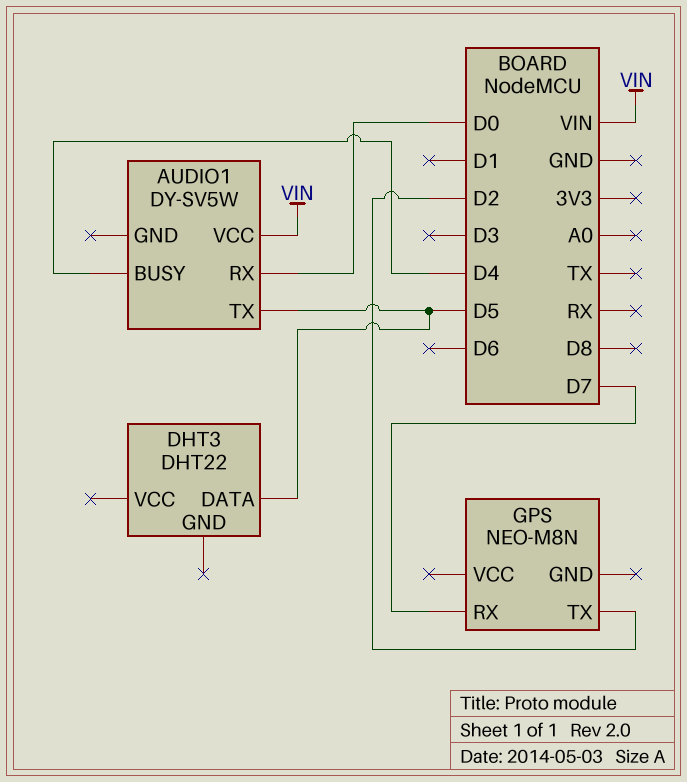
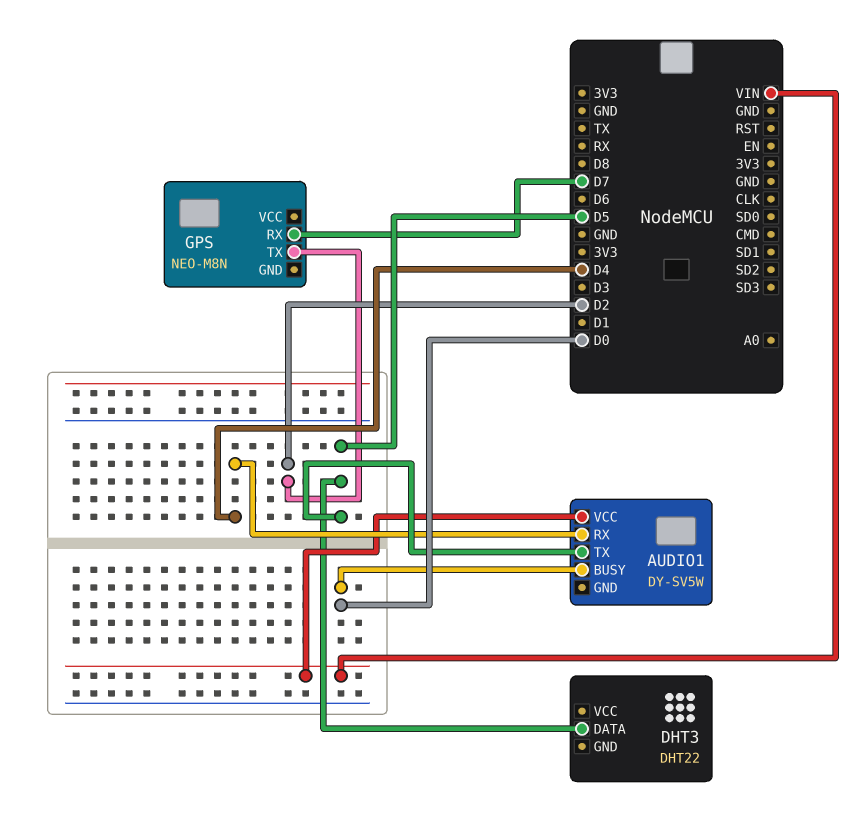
AUDIO1 pin BUSY: D4 -> D0
AUDIO1 pin RX: D0 -> D4

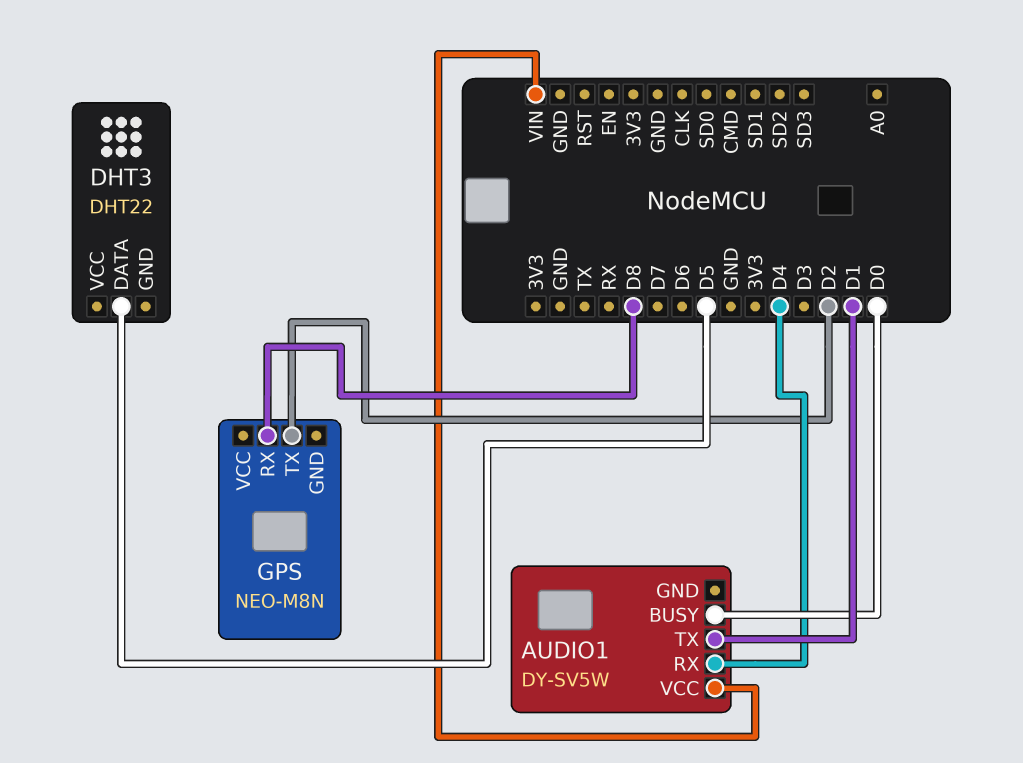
AUDIO1 pin TX: D5 -> D1
GPS pin RX: D7 -> D8

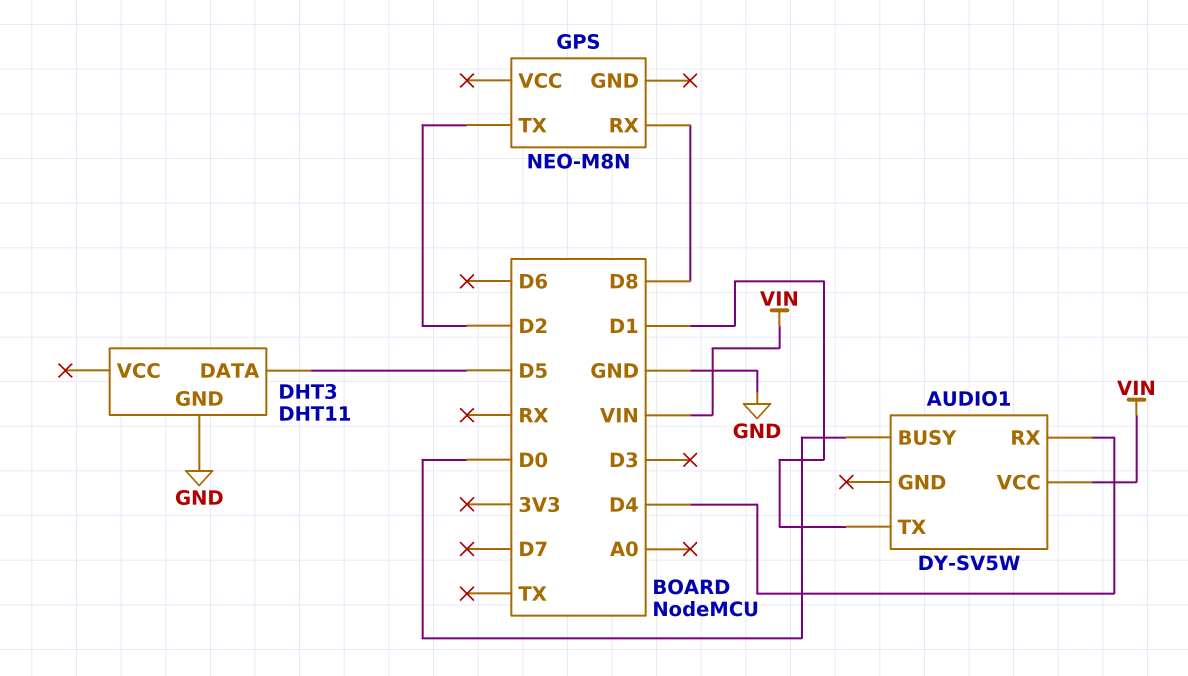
DHT3: DHT22 -> DHT11
DHT3 pin GND: none -> GND

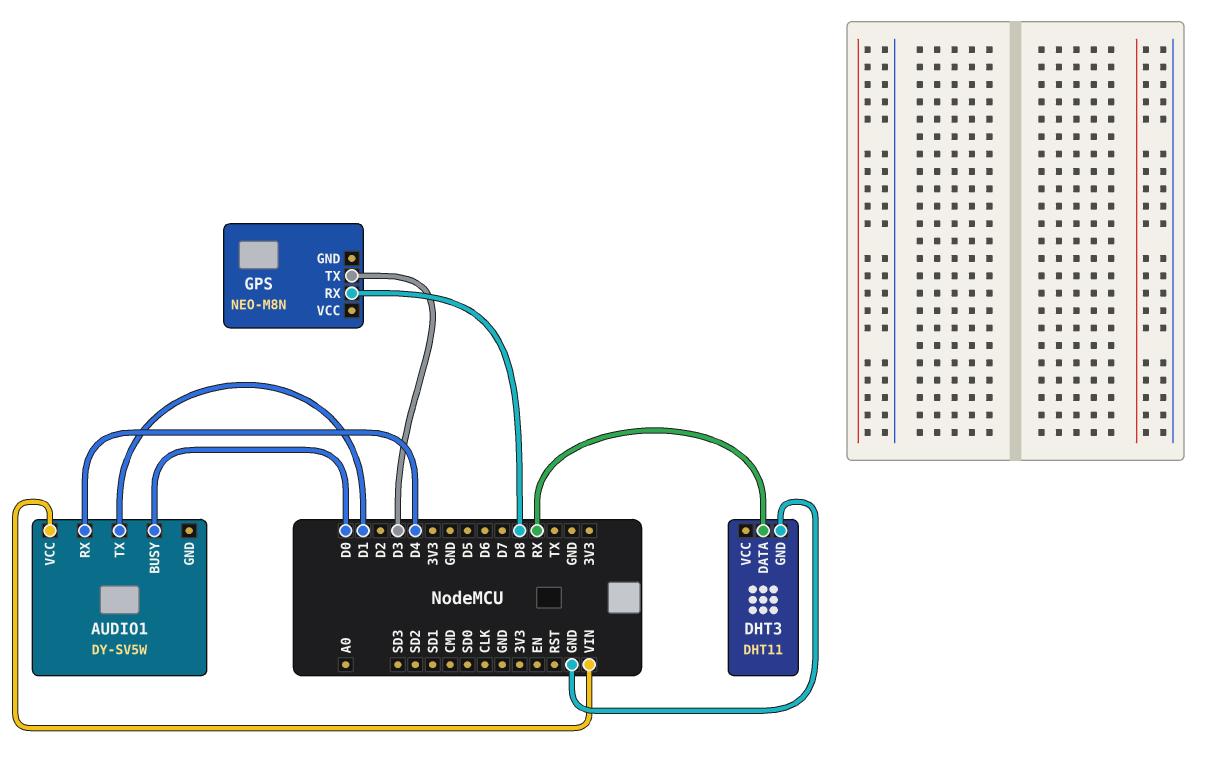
DHT3 pin DATA: D5 -> RX
GPS pin TX: D2 -> D3

